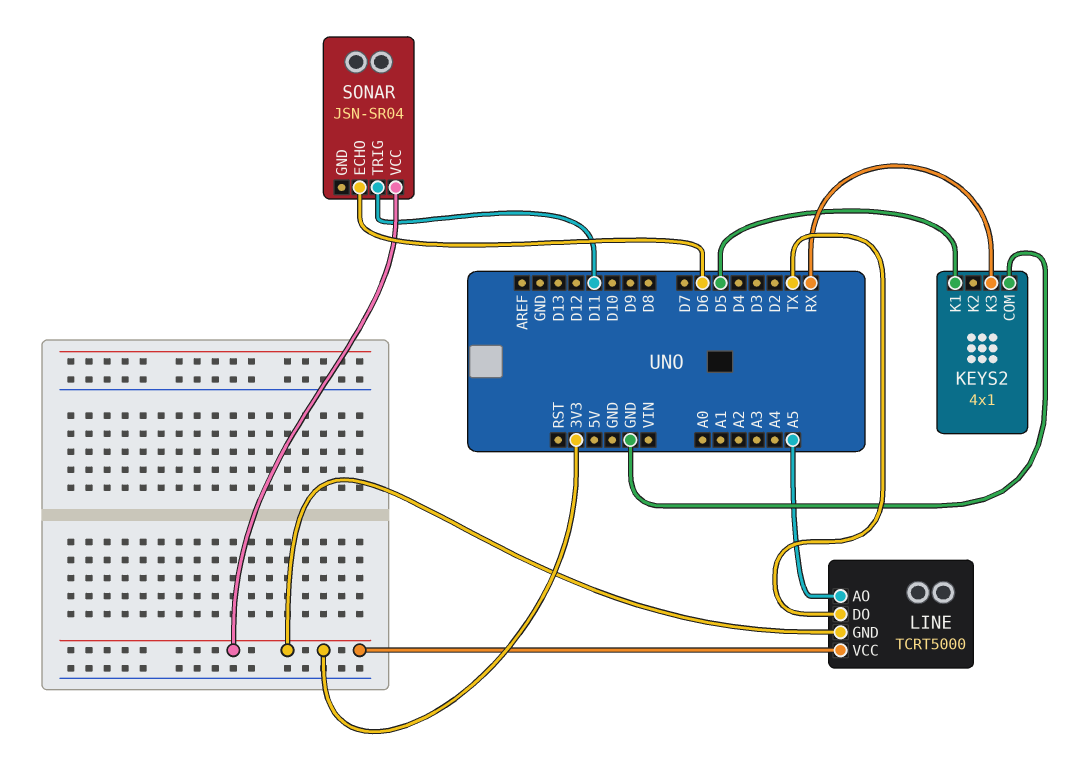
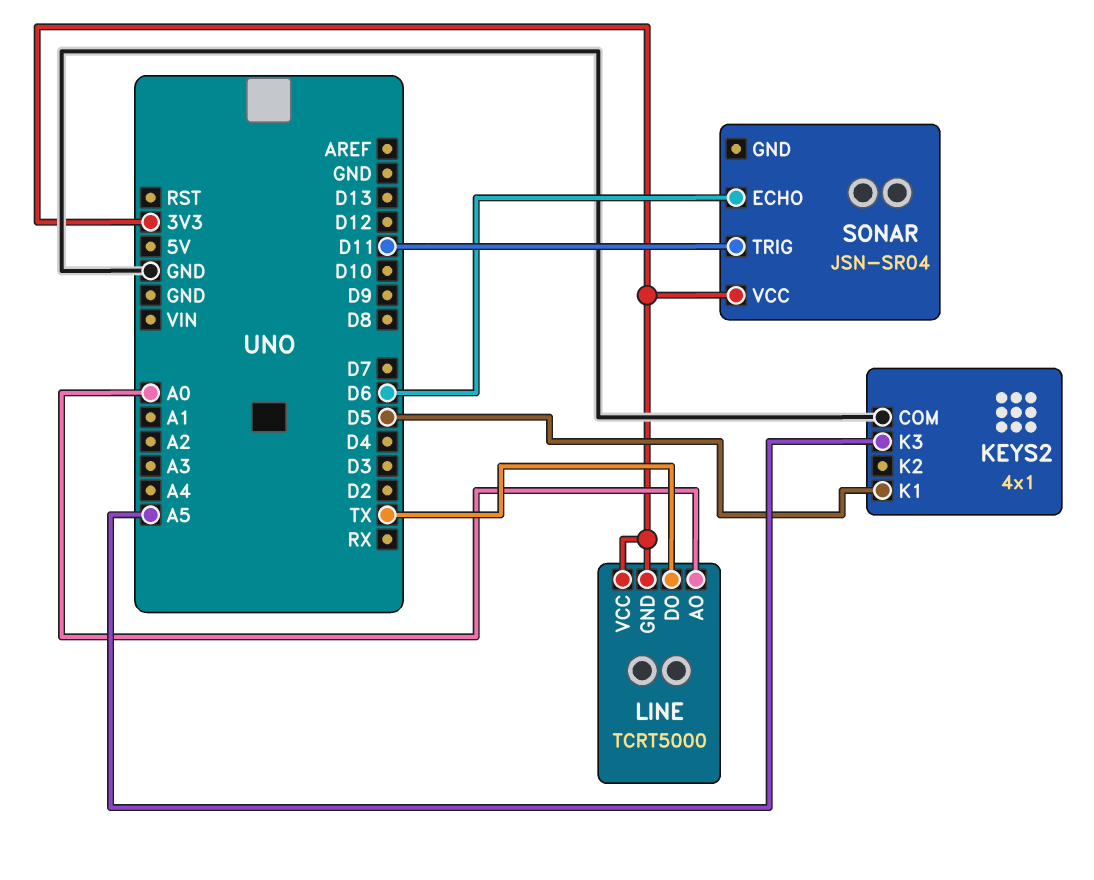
KEYS2 pin K3: RX -> A5
LINE pin AO: A5 -> A0

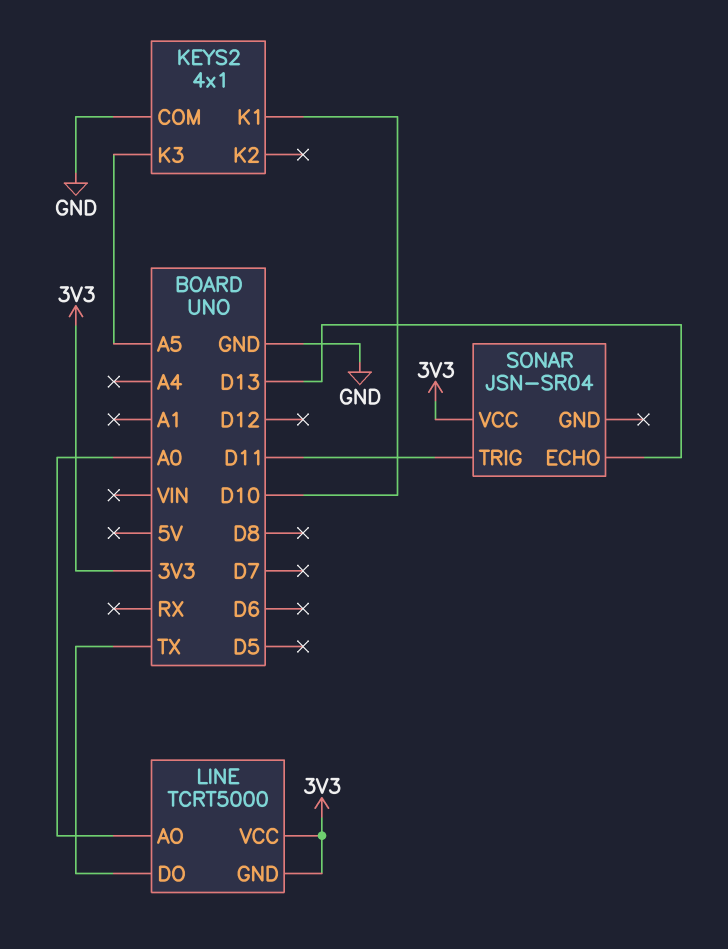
KEYS2 pin K1: D5 -> D10
SONAR pin ECHO: D6 -> D13

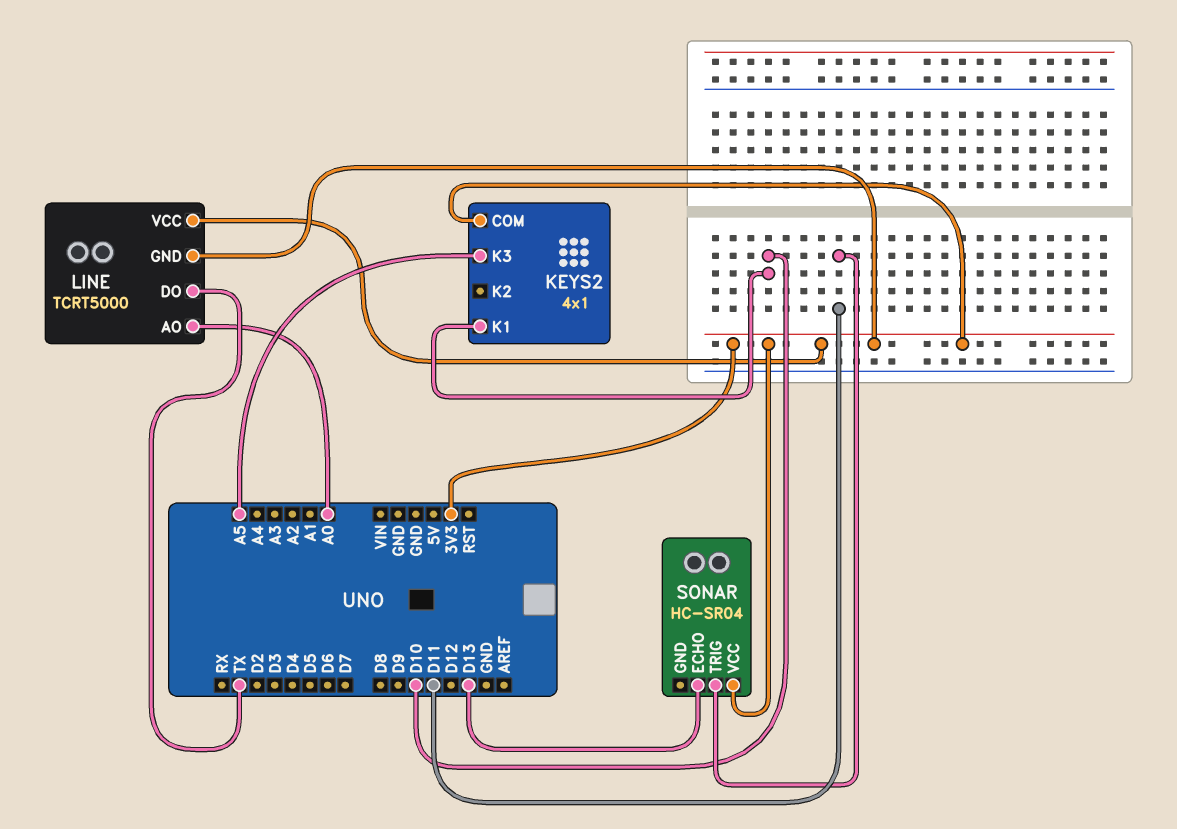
KEYS2 pin COM: GND -> 3V3
SONAR: JSN-SR04 -> HC-SR04

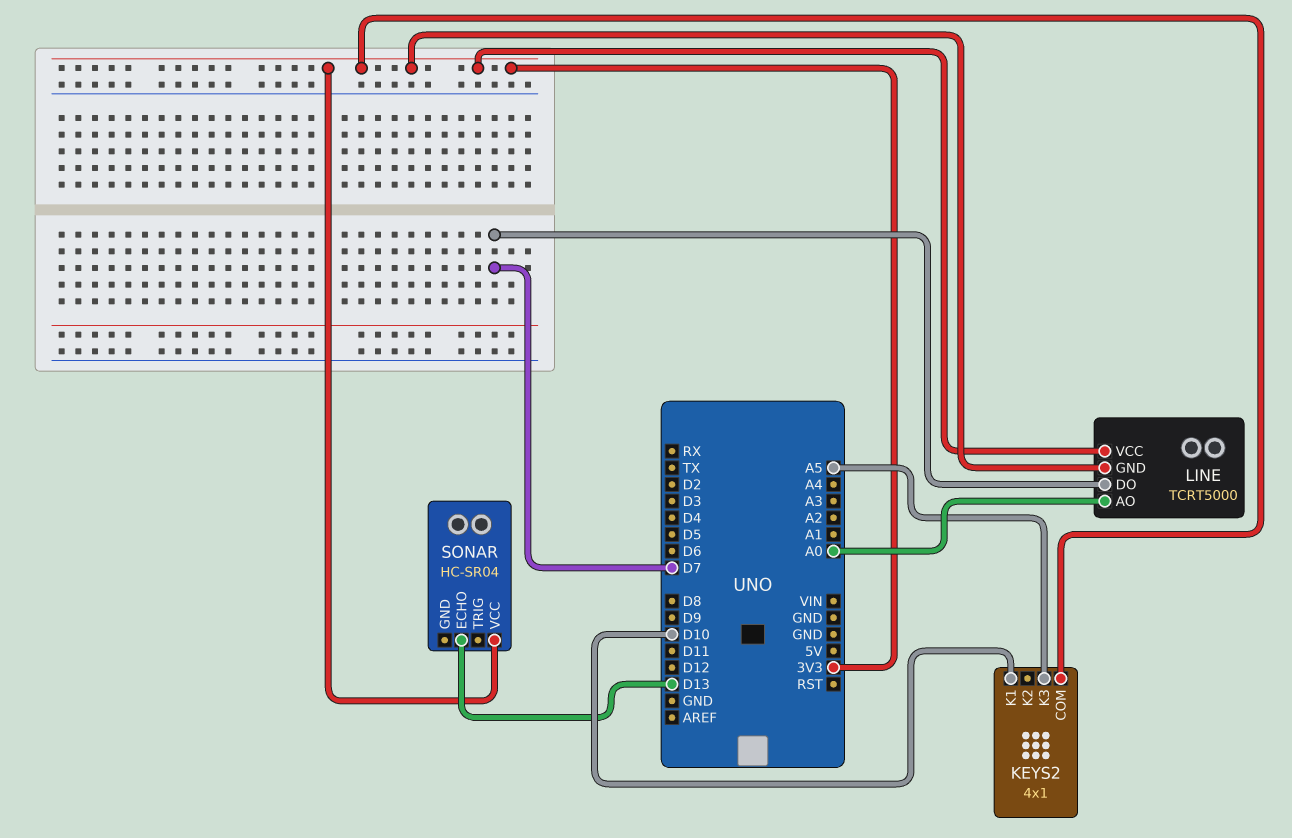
LINE pin DO: TX -> D7
SONAR pin TRIG: D11 -> none

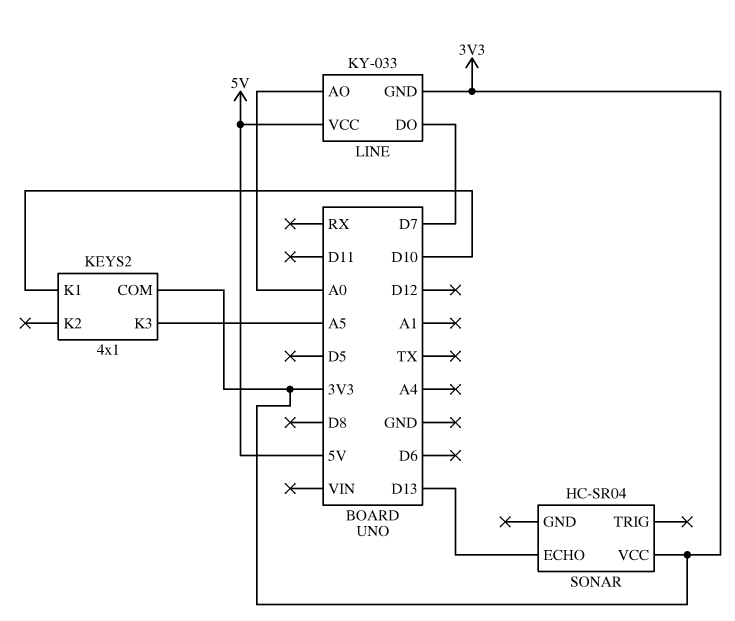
LINE: TCRT5000 -> KY-033
LINE pin VCC: 3V3 -> 5V

